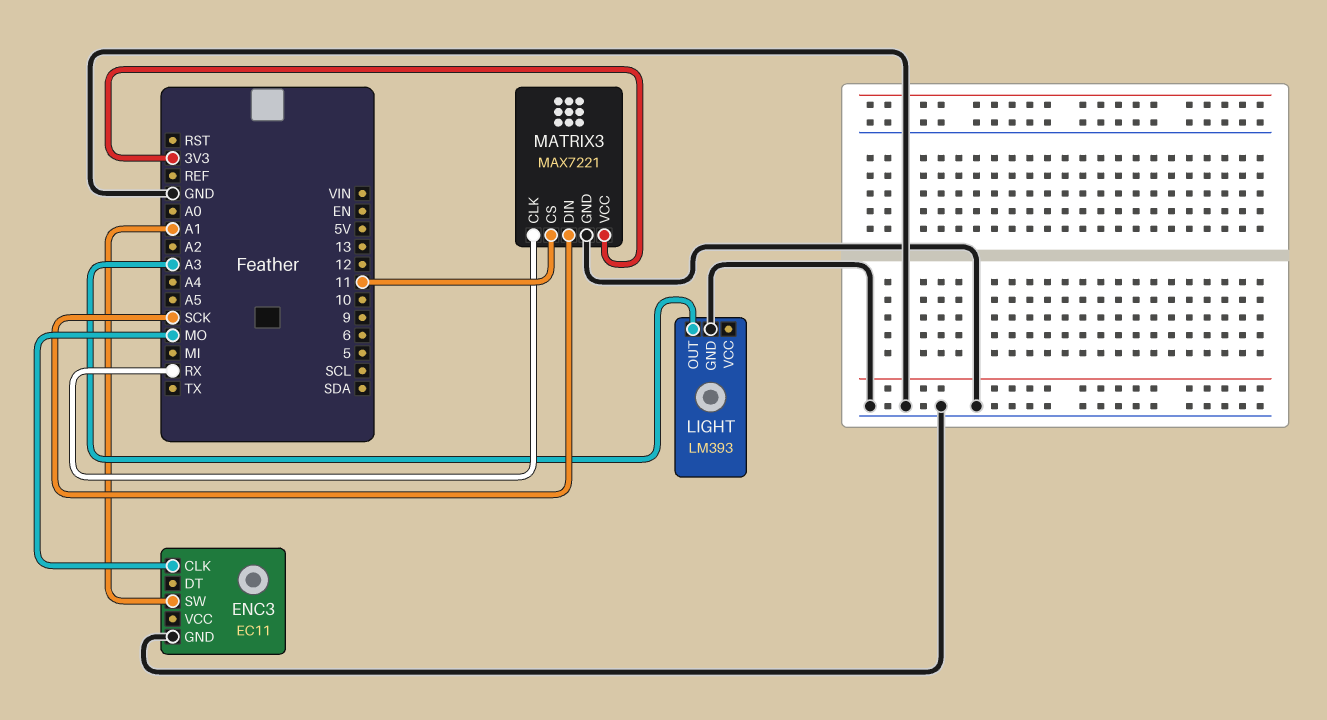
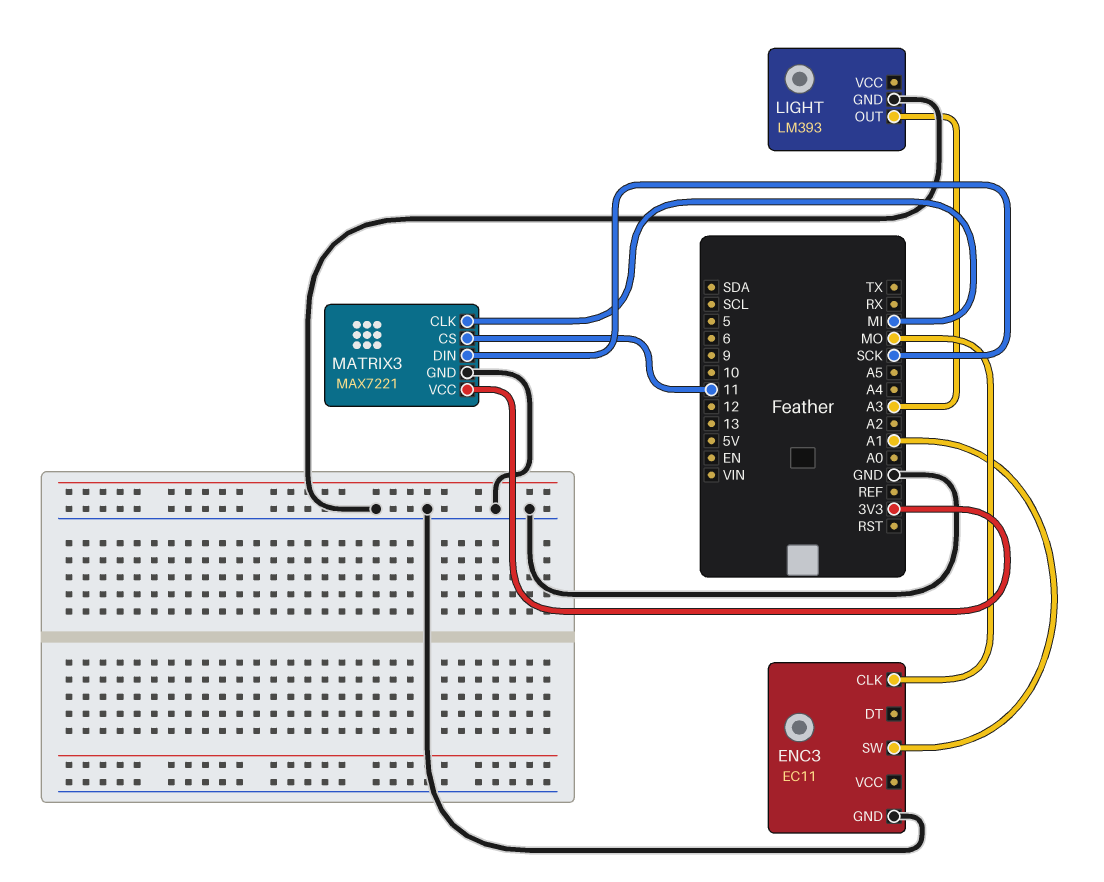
MATRIX3 pin CLK: RX -> MI

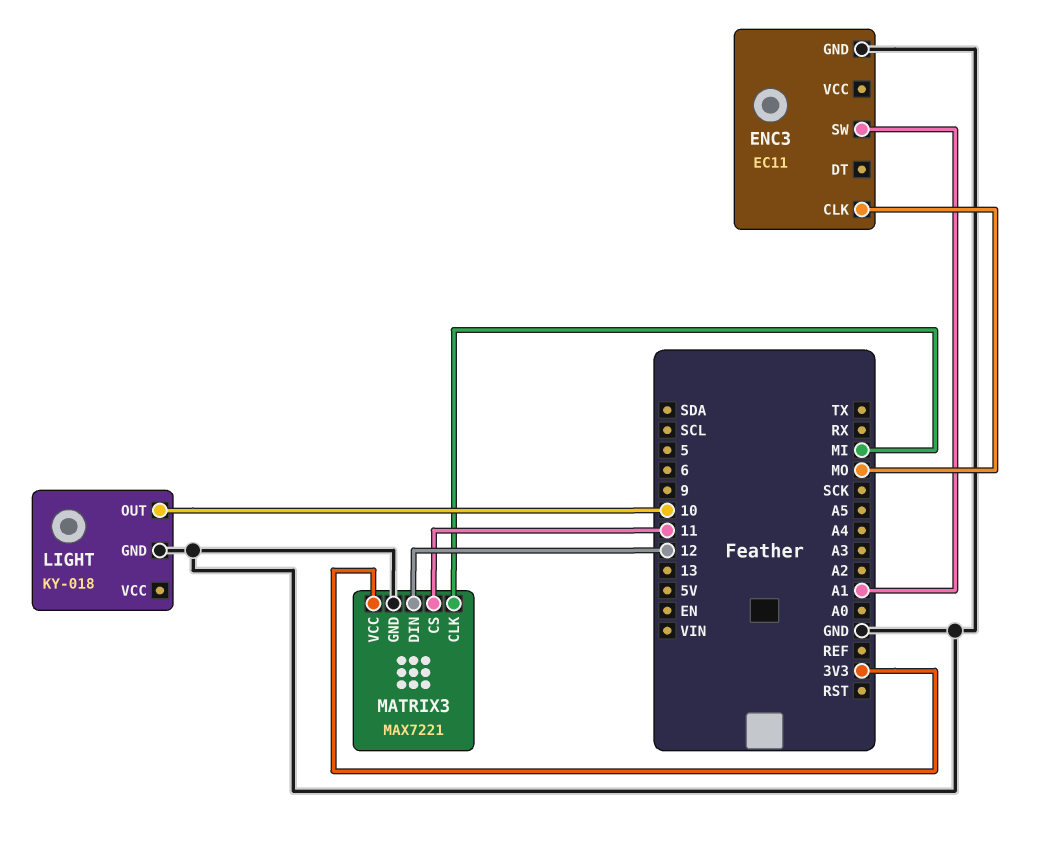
LIGHT: LM393 -> KY-018
LIGHT pin OUT: A3 -> 10
MATRIX3 pin DIN: SCK -> 12

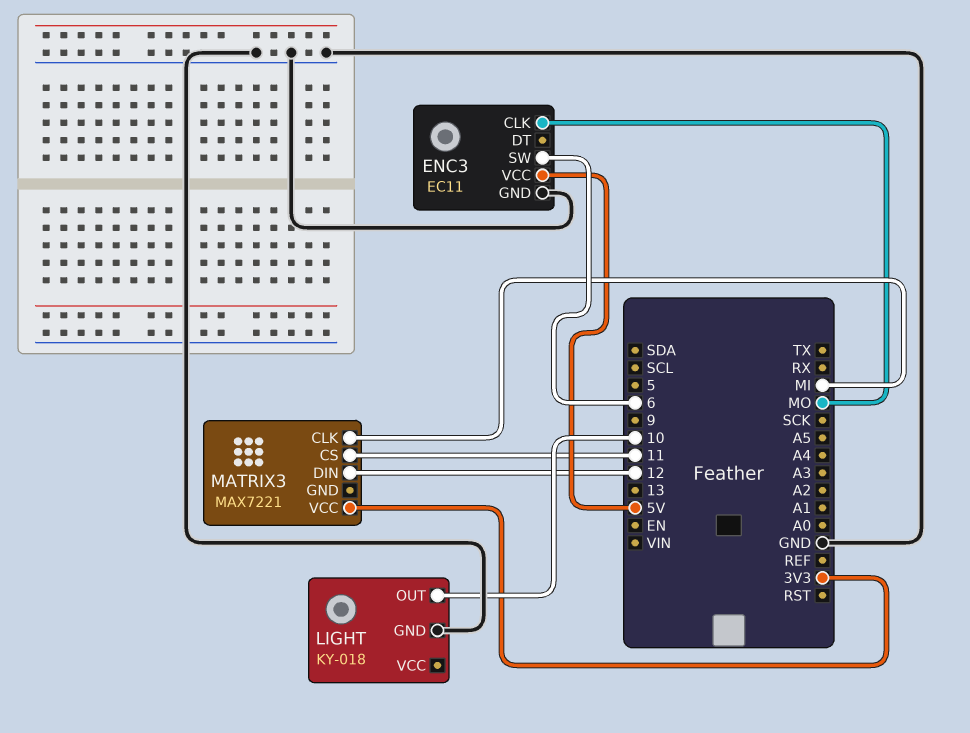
ENC3 pin SW: A1 -> 6
ENC3 pin VCC: none -> 5V
MATRIX3 pin GND: GND -> none

